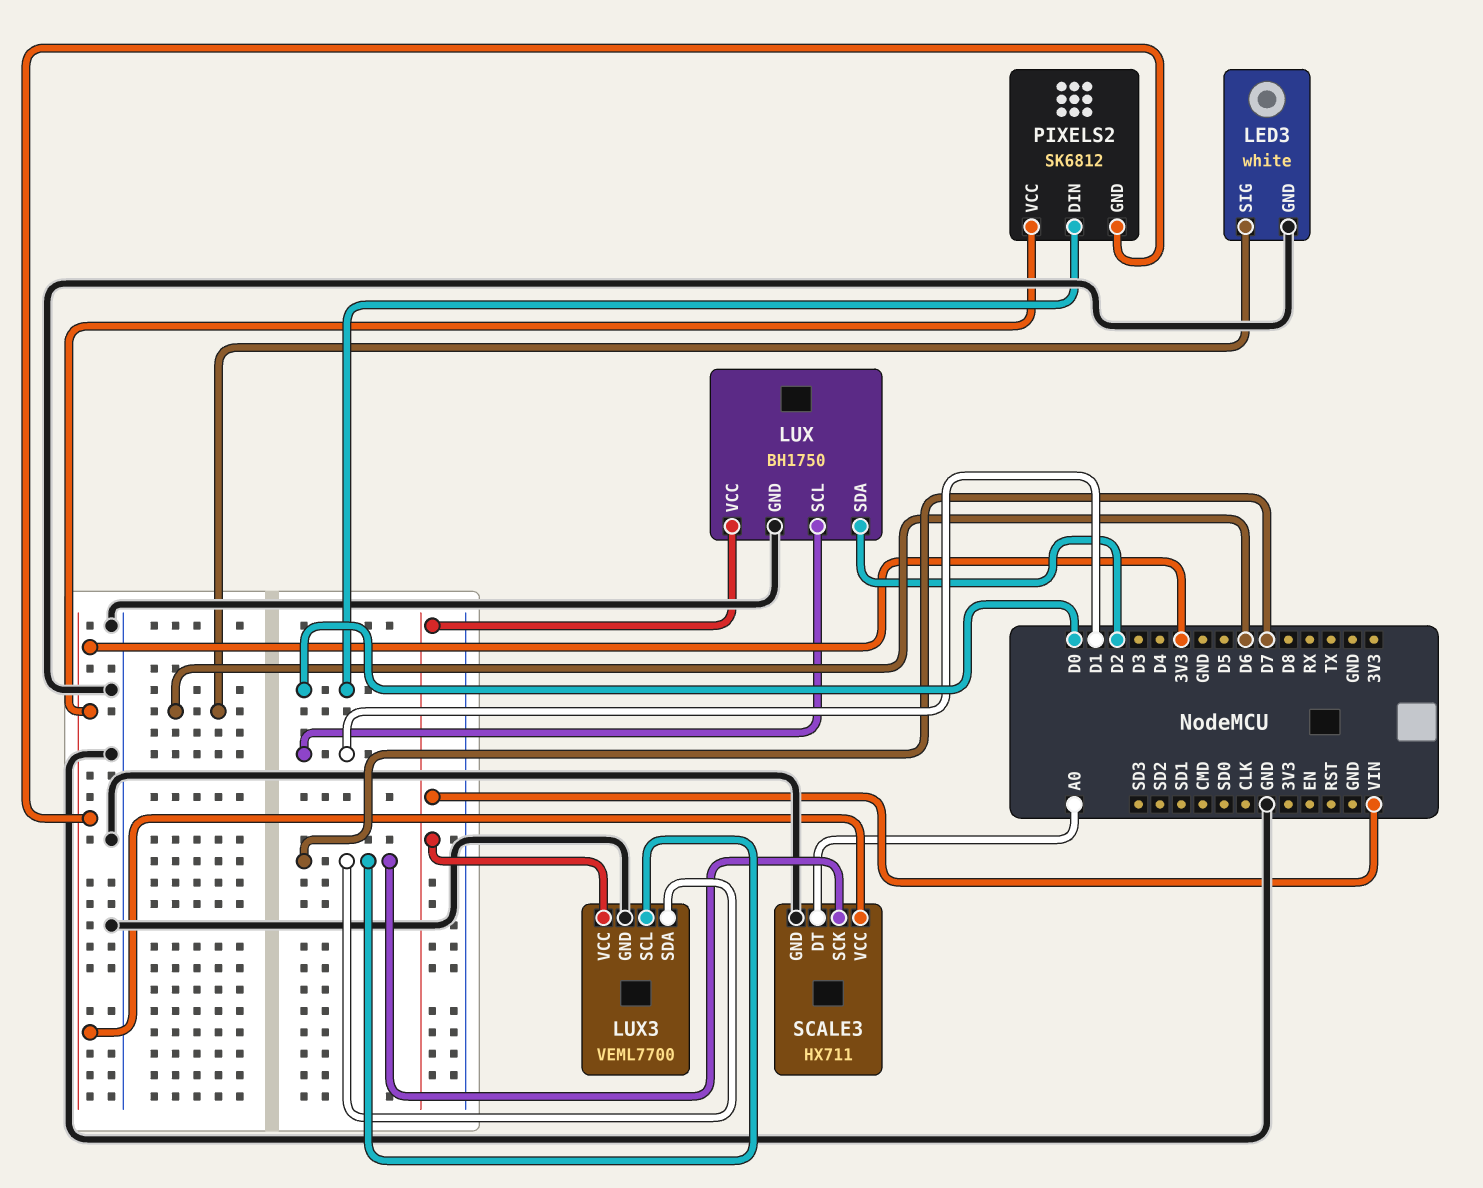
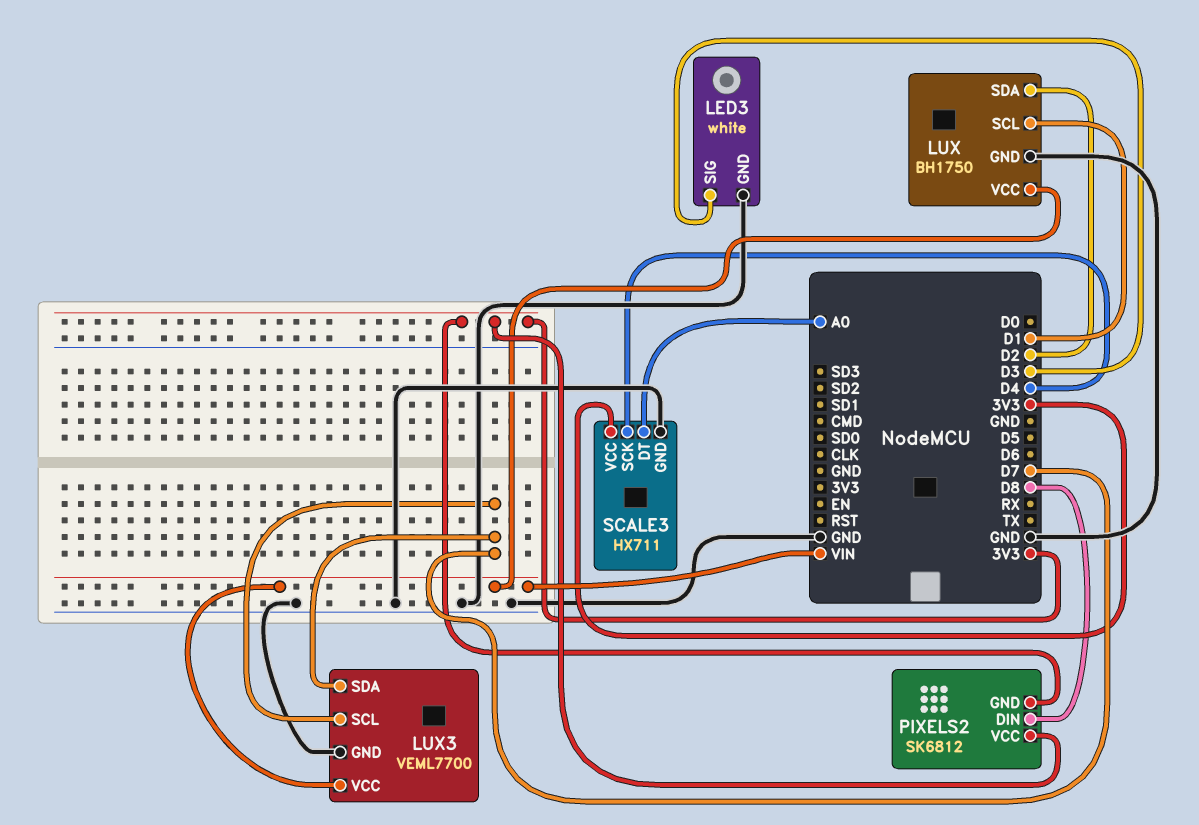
LED3 pin SIG: D6 -> D3
PIXELS2 pin DIN: D0 -> D8
SCALE3 pin SCK: D7 -> D4

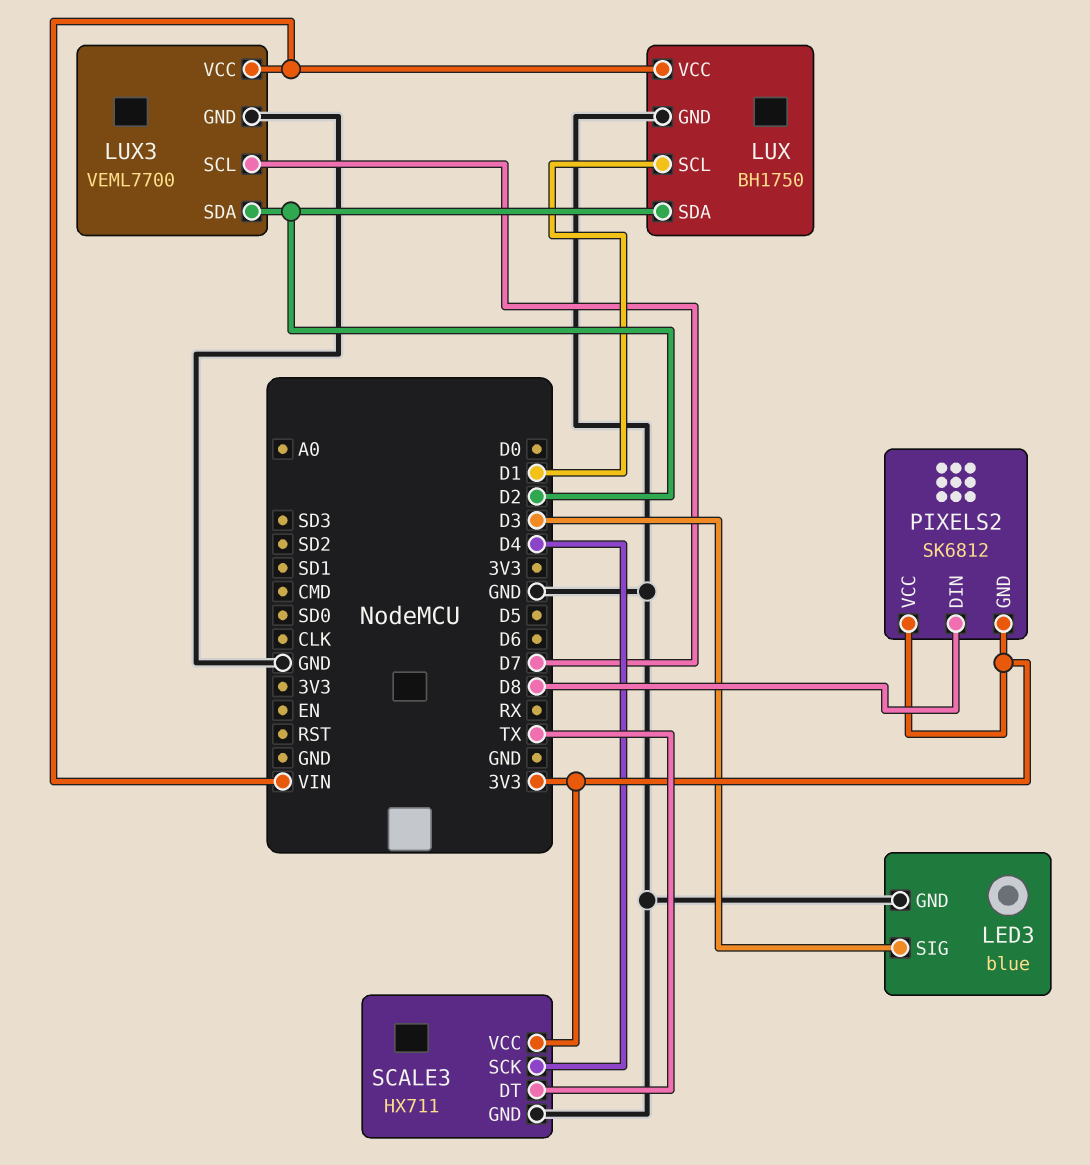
LED3: white -> blue
LUX3 pin SDA: D7 -> D2
SCALE3 pin DT: A0 -> TX

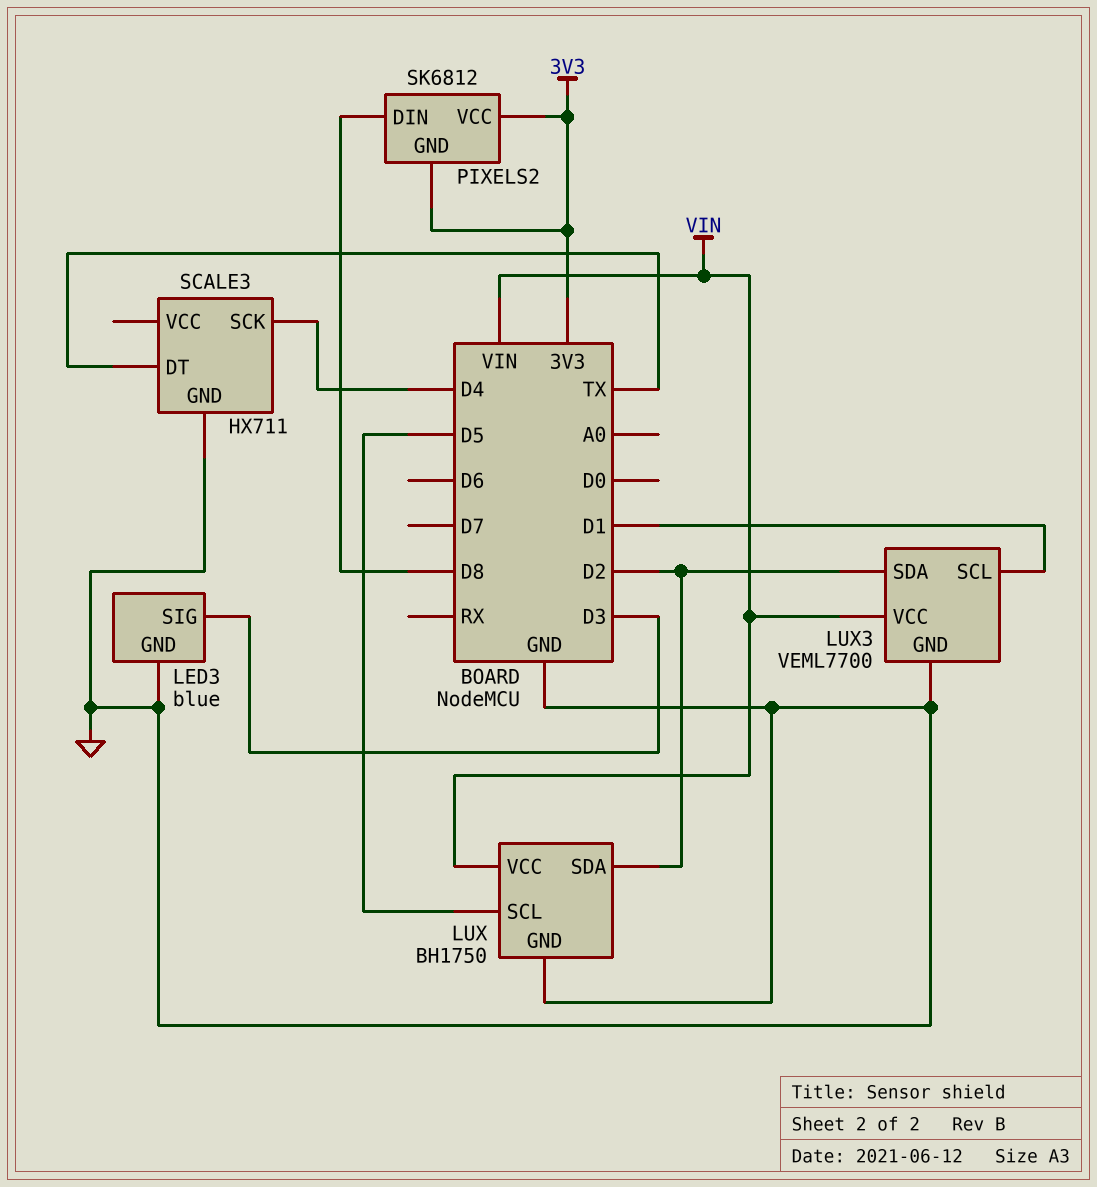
LUX pin SCL: D1 -> D5
LUX3 pin SCL: D7 -> D1
SCALE3 pin VCC: 3V3 -> none

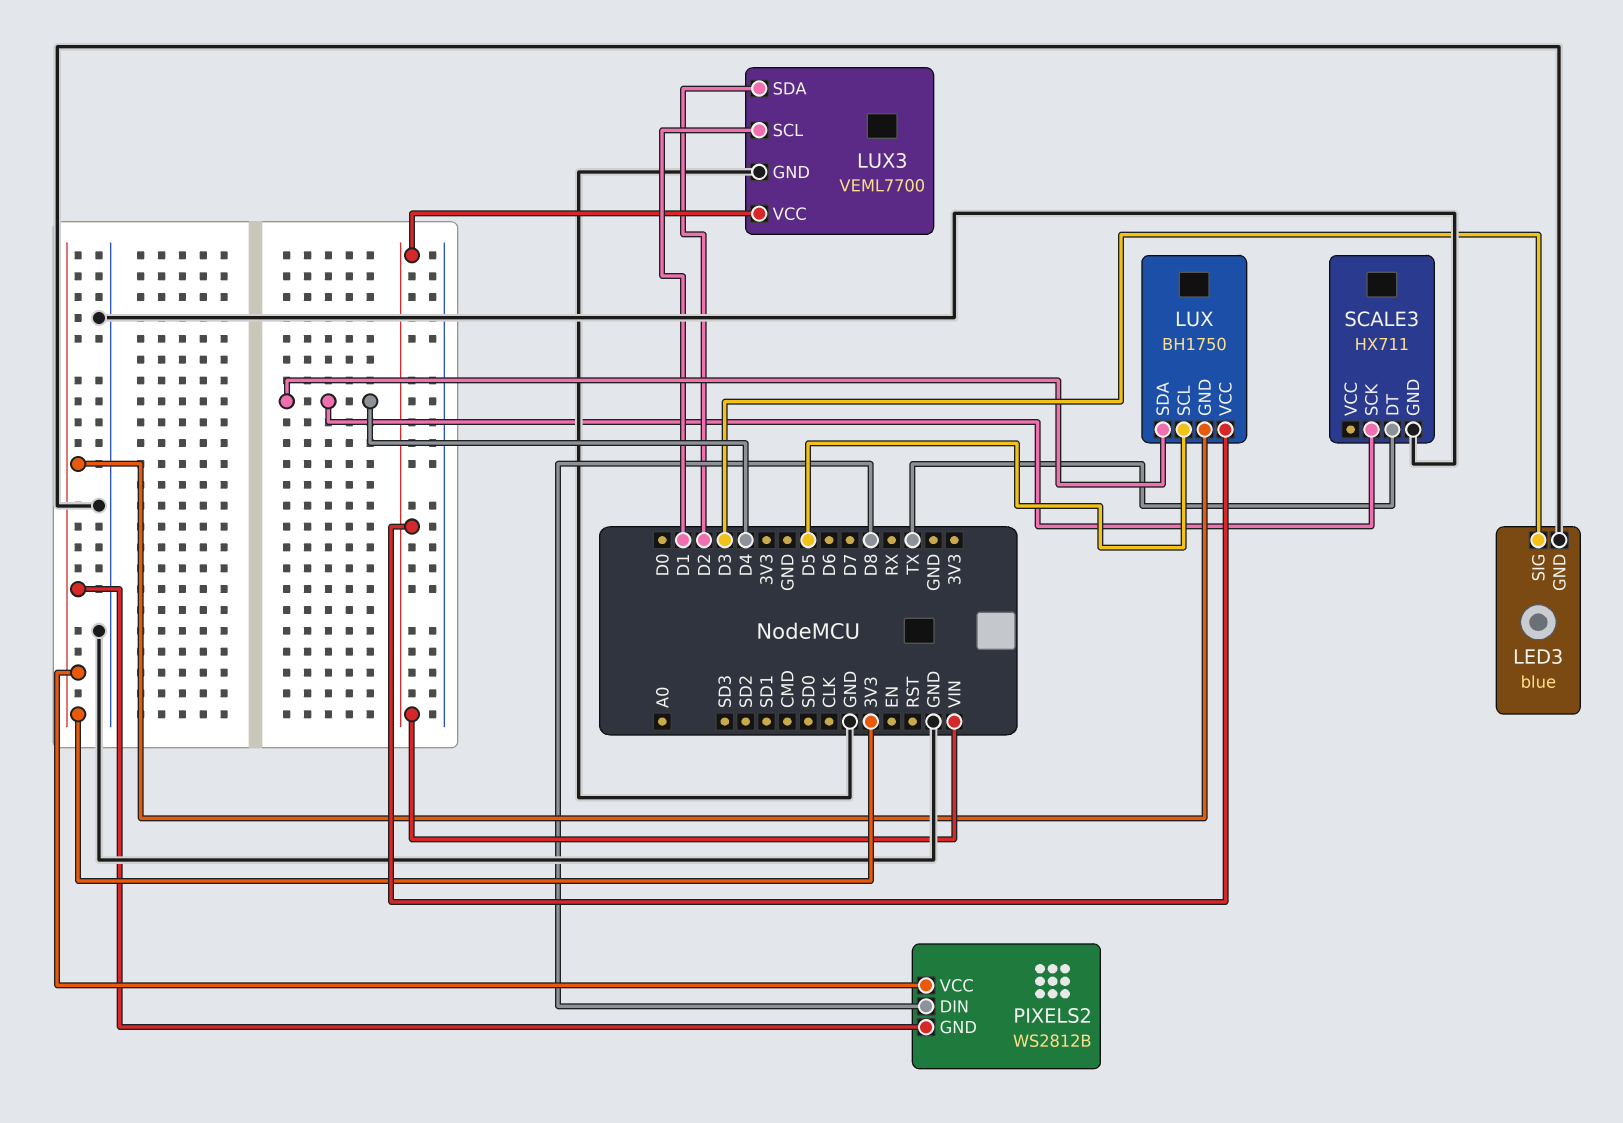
LUX pin GND: GND -> 3V3
LUX pin SDA: D2 -> D4
PIXELS2: SK6812 -> WS2812B

